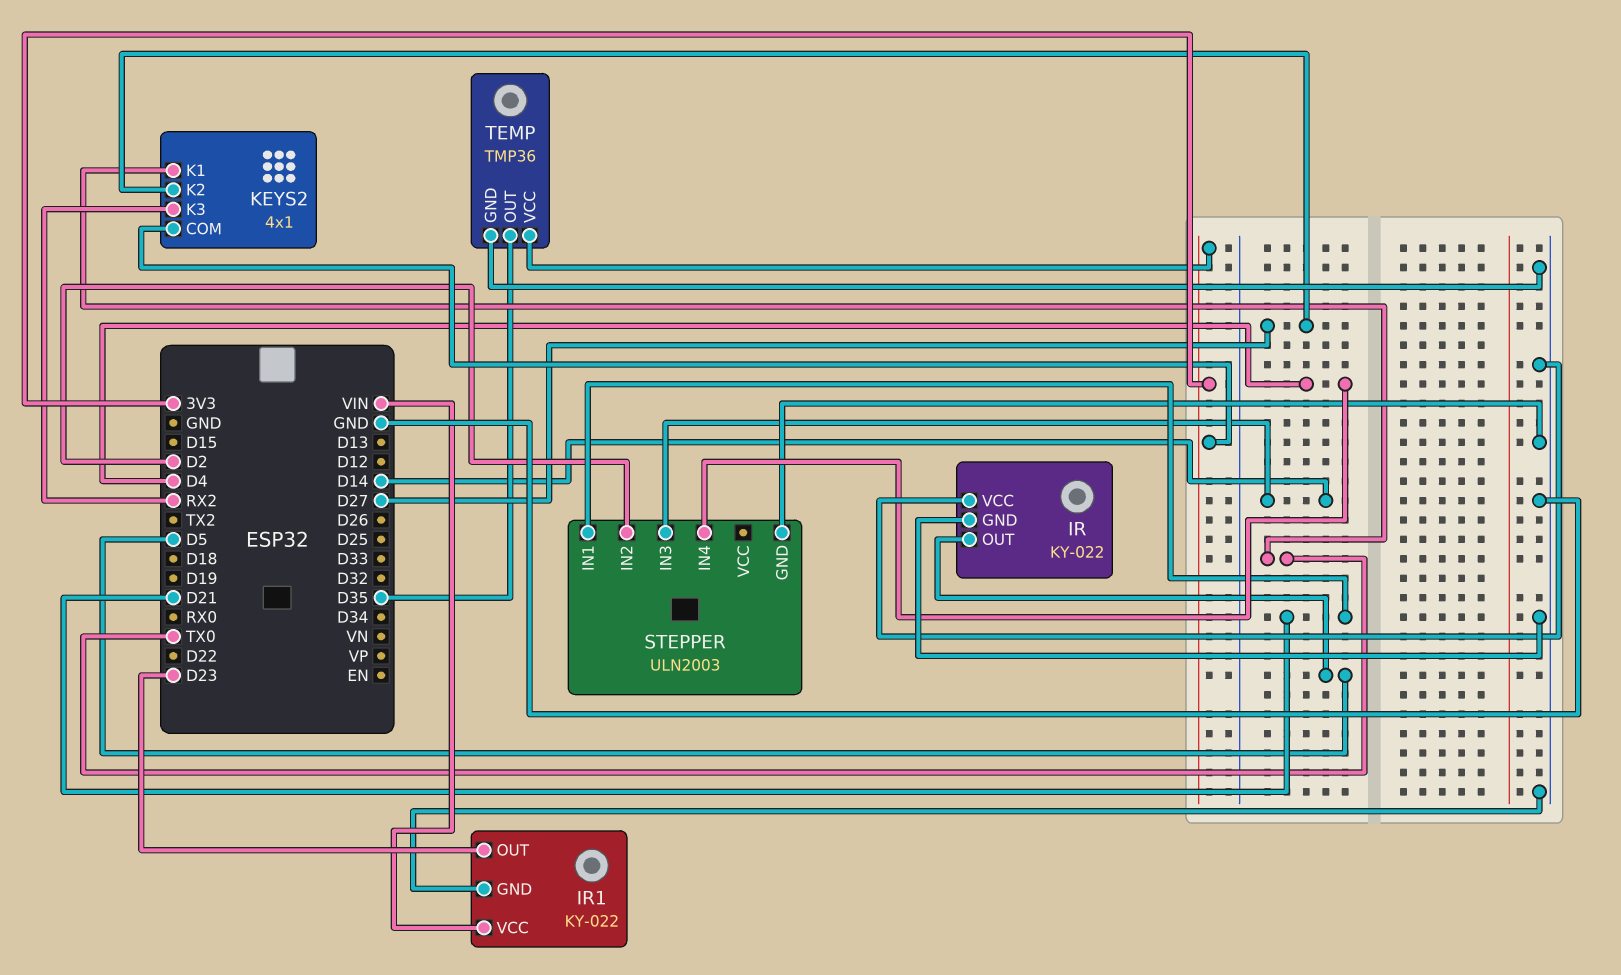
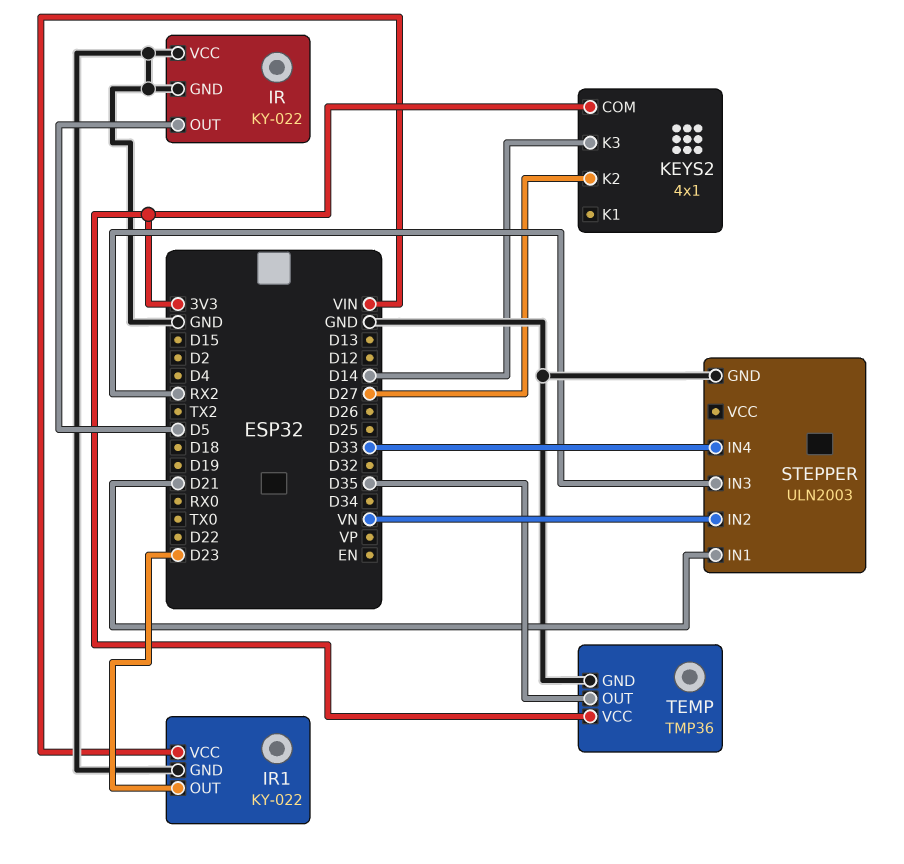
KEYS2 pin K1: TX0 -> none
KEYS2 pin K3: RX2 -> D14
STEPPER pin IN2: D2 -> VN
STEPPER pin IN3: D14 -> RX2
STEPPER pin IN4: D4 -> D33

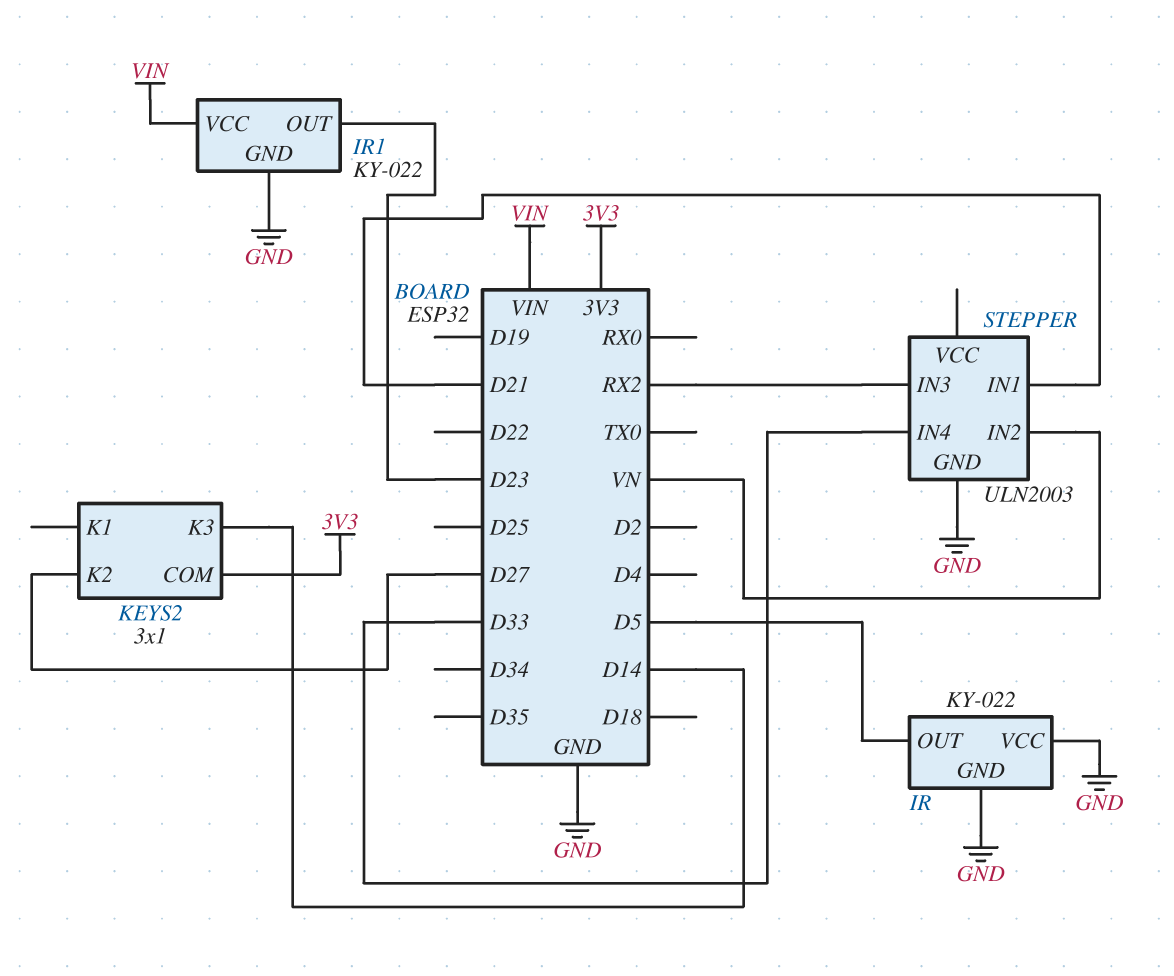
KEYS2: 4x1 -> 3x1
TEMP: TMP36 -> none
TEMP pin GND: GND -> none
TEMP pin OUT: D35 -> none
TEMP pin VCC: 3V3 -> none

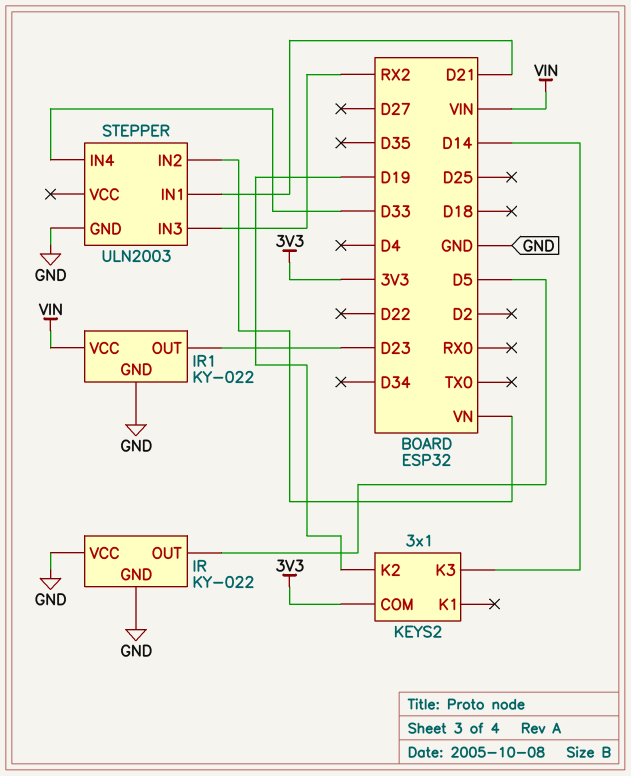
KEYS2 pin K2: D27 -> D19

